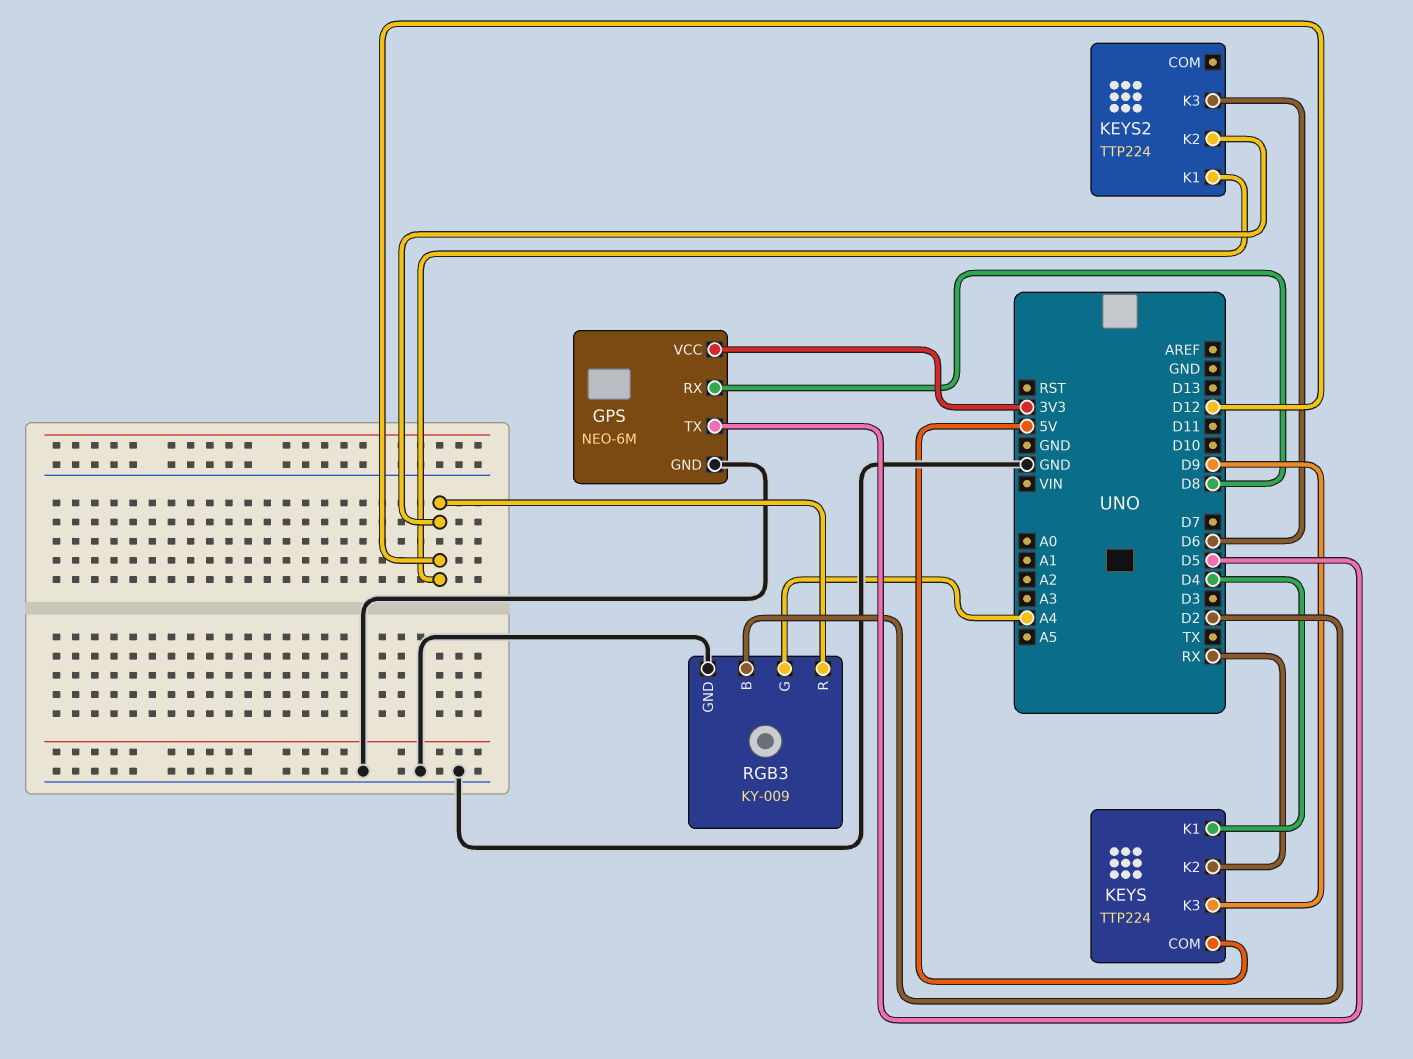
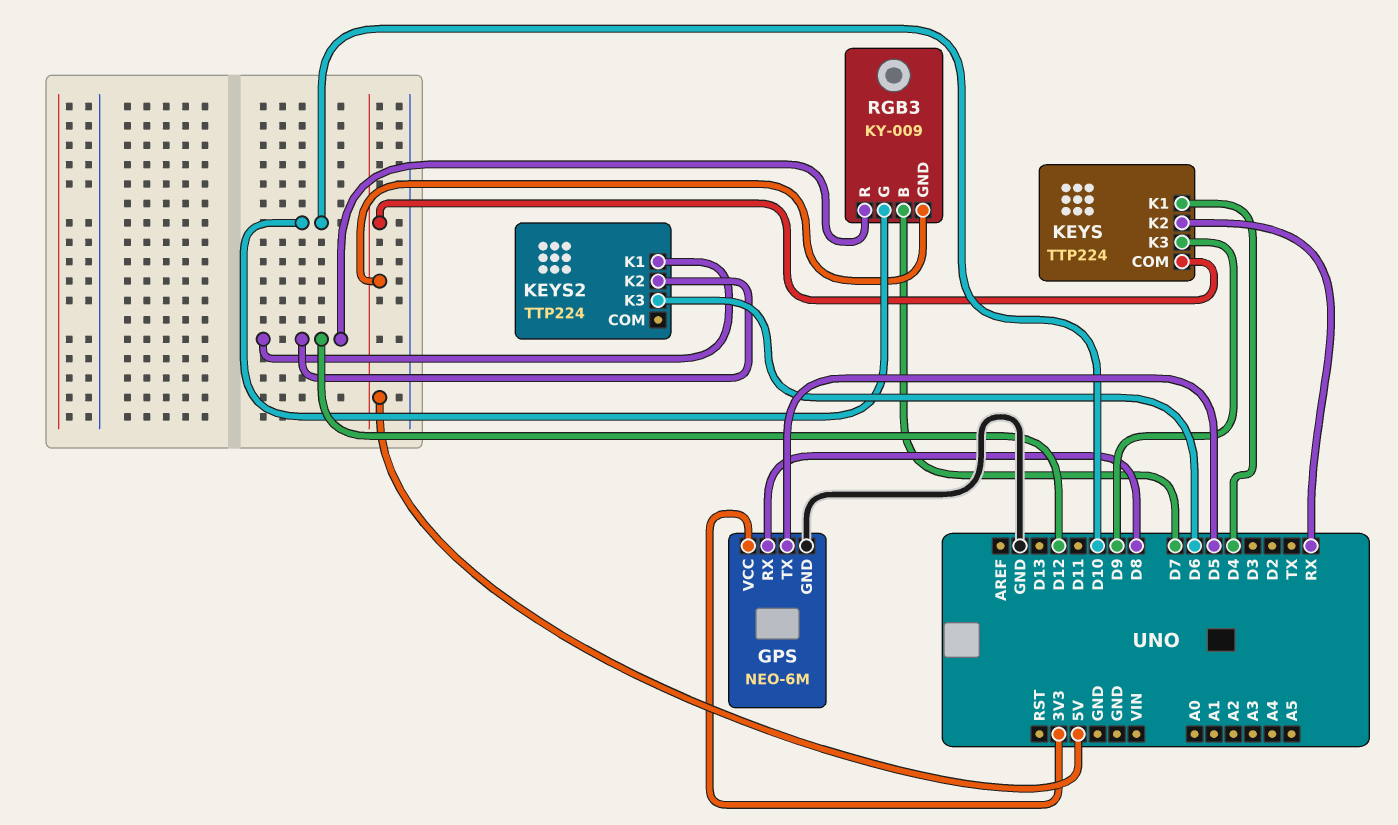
RGB3 pin B: D2 -> D7
RGB3 pin G: A4 -> D10
RGB3 pin GND: GND -> 5V

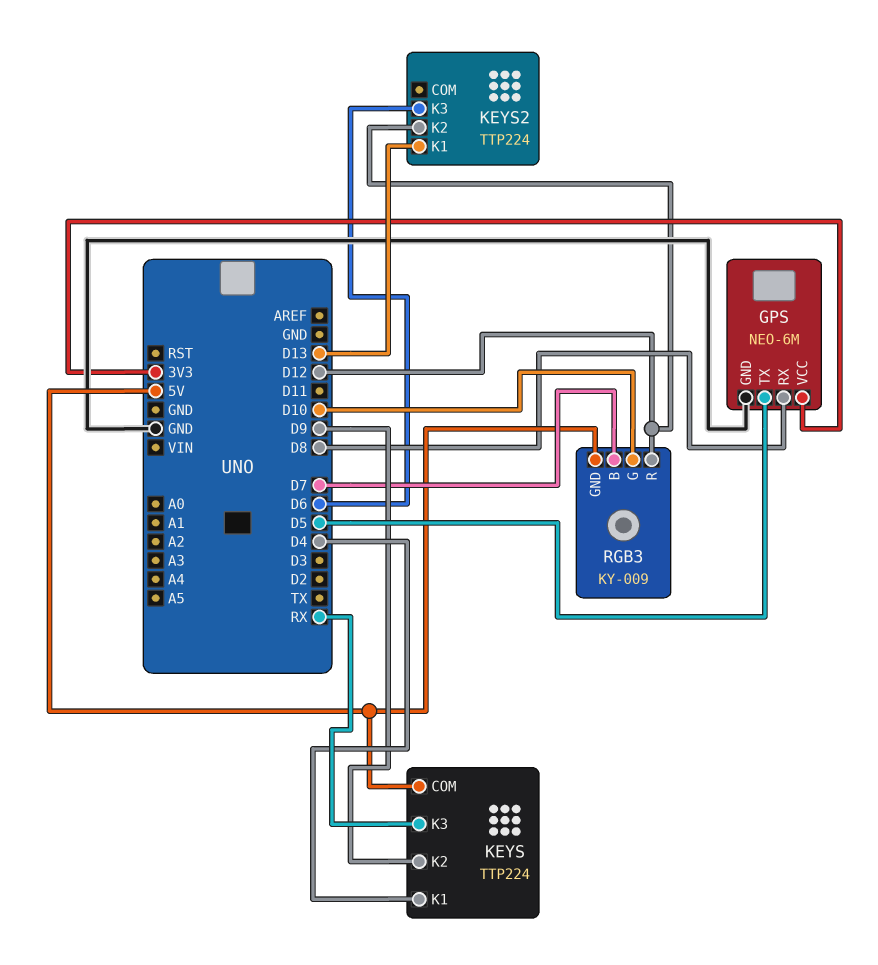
KEYS pin K2: RX -> D9
KEYS pin K3: D9 -> RX
KEYS2 pin K1: D12 -> D13

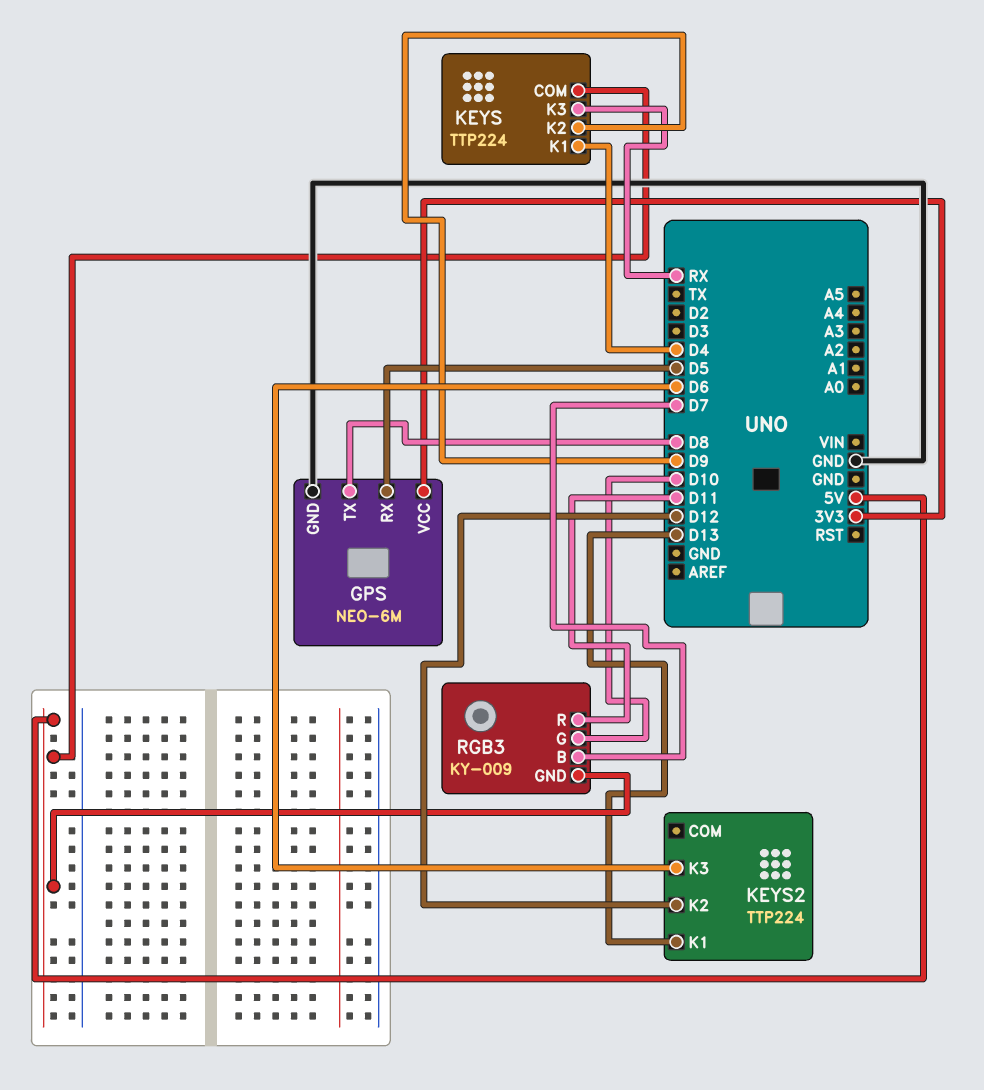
GPS pin RX: D8 -> D5
GPS pin TX: D5 -> D8
RGB3 pin R: D12 -> D11

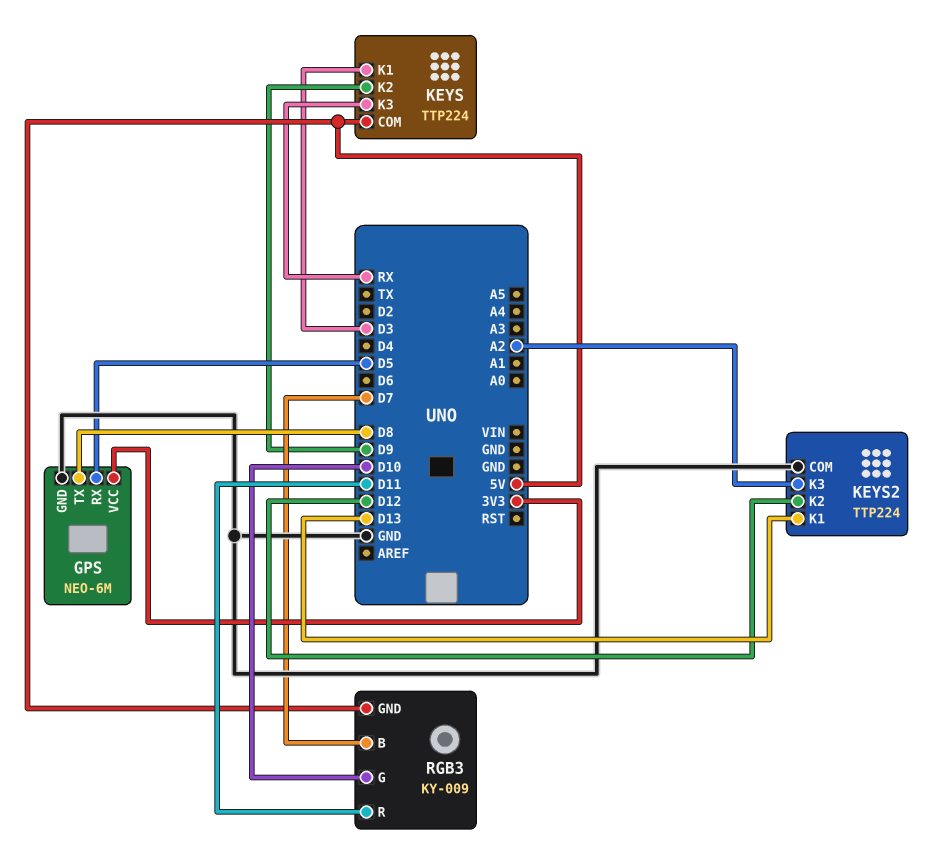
KEYS pin K1: D4 -> D3
KEYS2 pin COM: none -> GND
KEYS2 pin K3: D6 -> A2

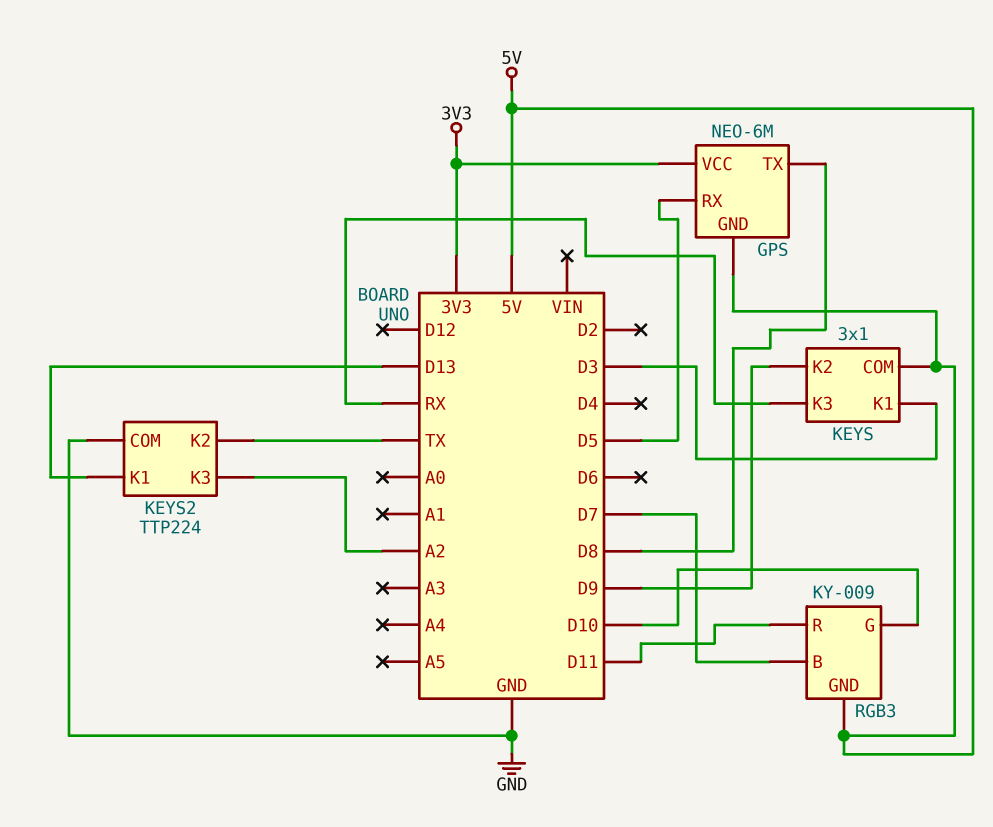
GPS pin GND: GND -> 5V
KEYS: TTP224 -> 3x1
KEYS2 pin K2: D12 -> TX

